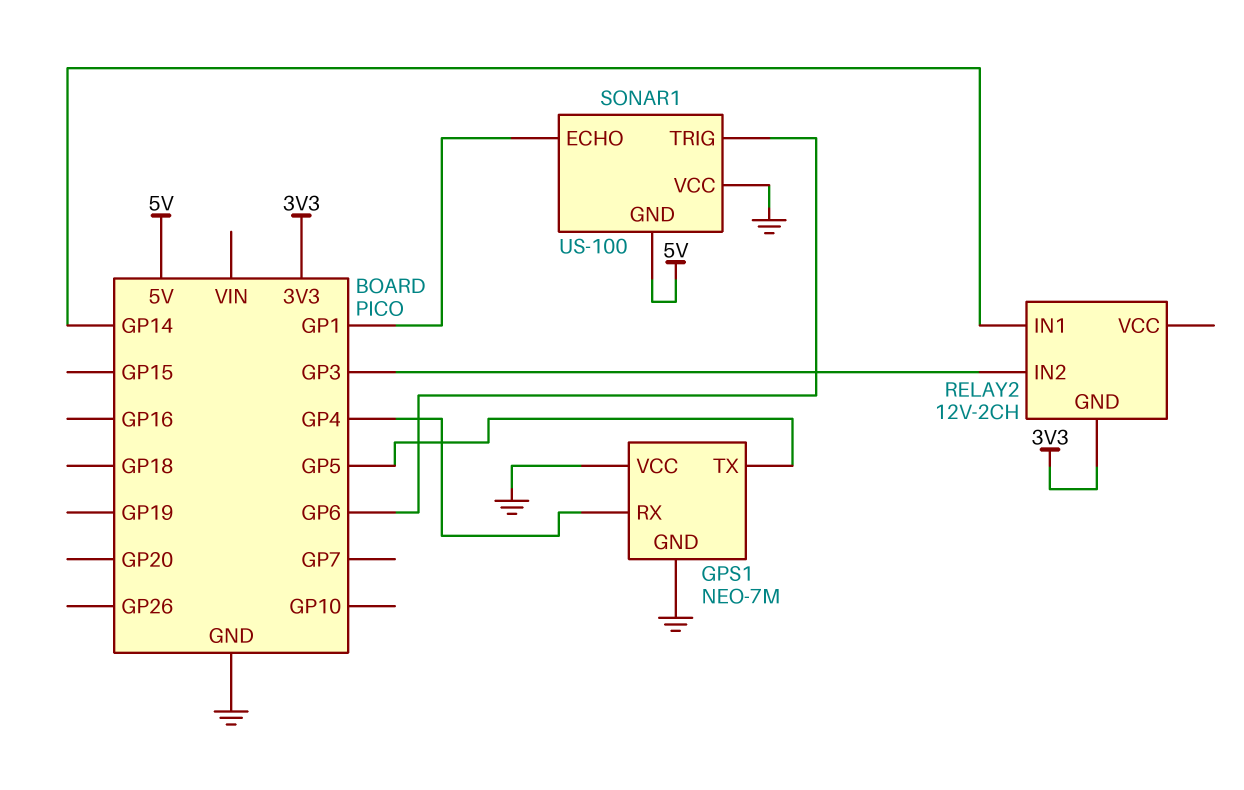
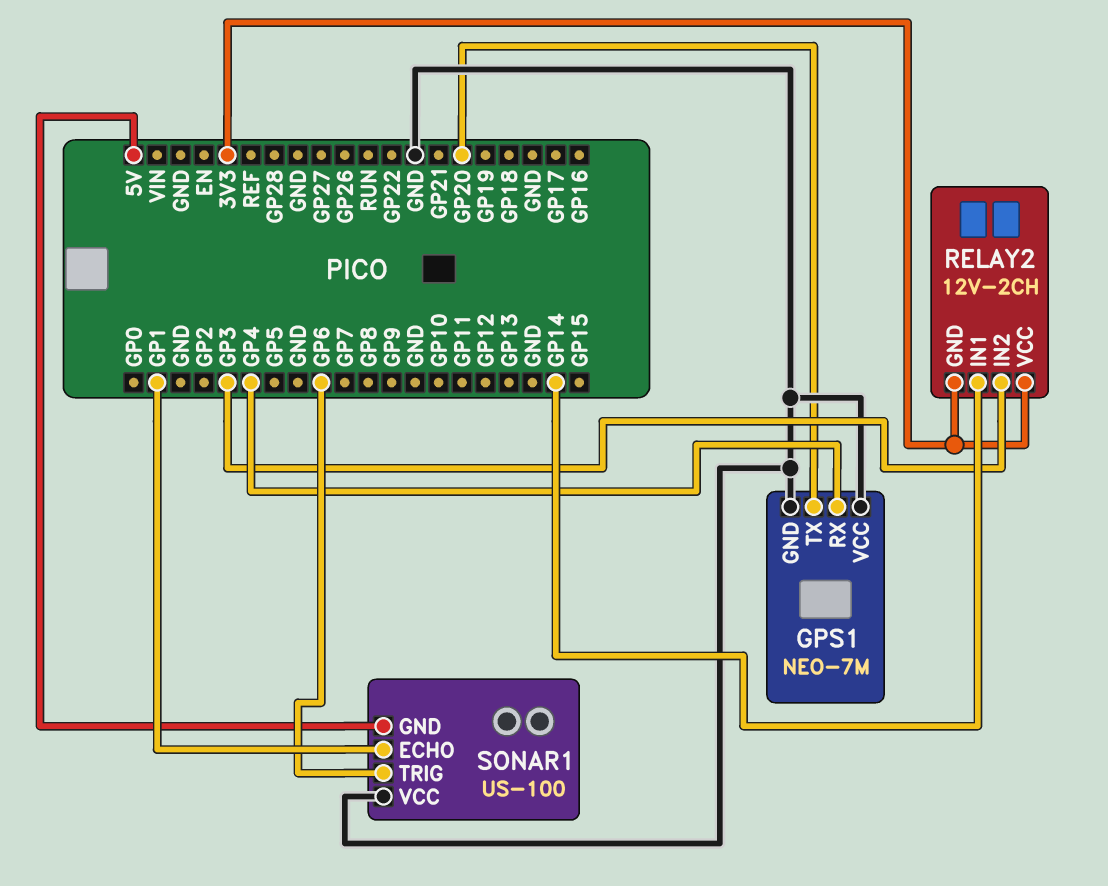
GPS1 pin TX: GP5 -> GP20
RELAY2 pin VCC: none -> 3V3

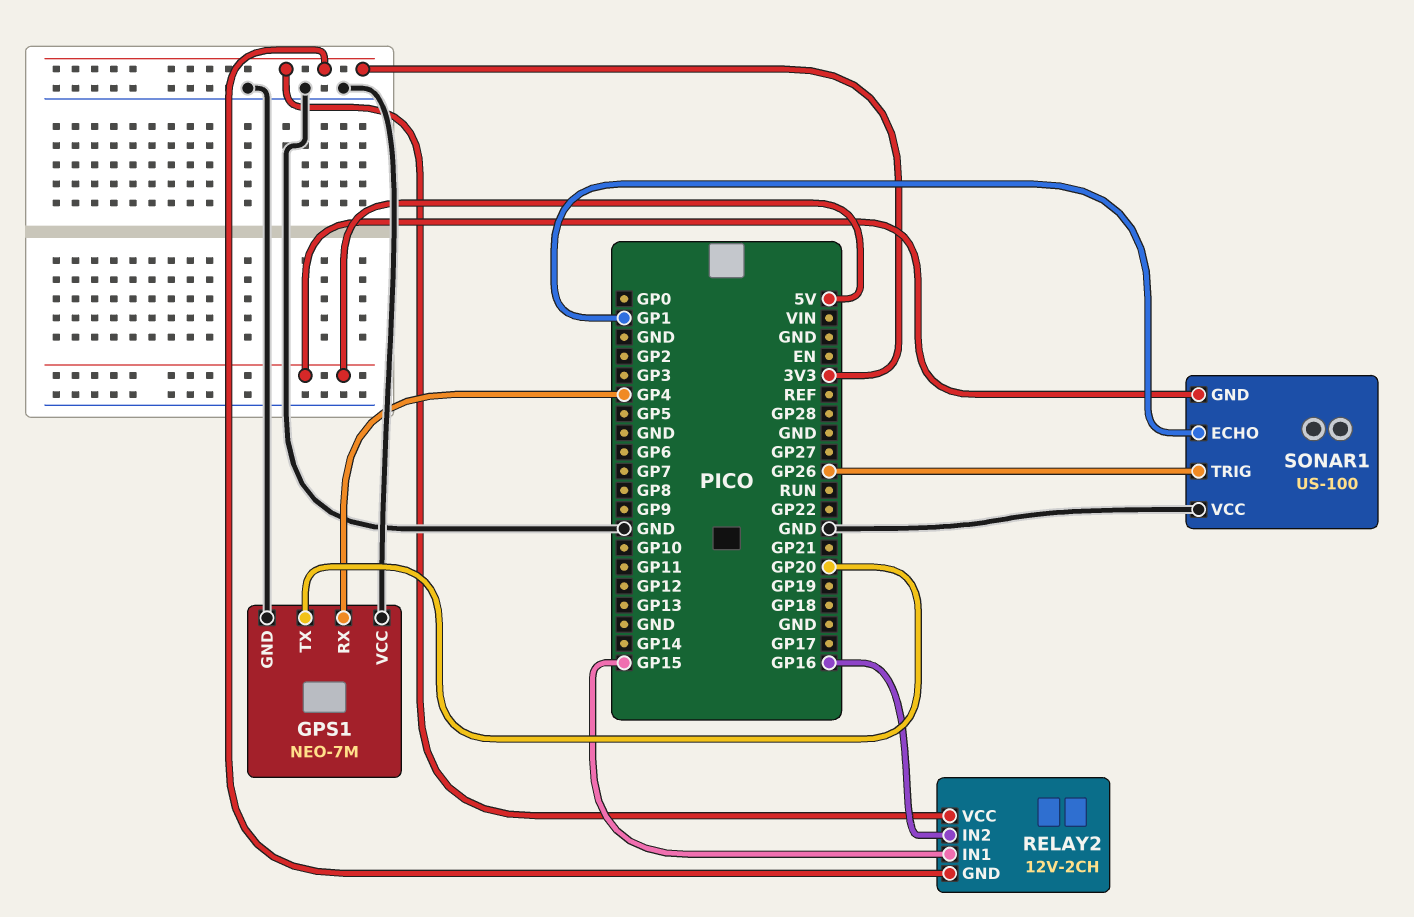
RELAY2 pin IN1: GP14 -> GP15
RELAY2 pin IN2: GP3 -> GP16
SONAR1 pin TRIG: GP6 -> GP26

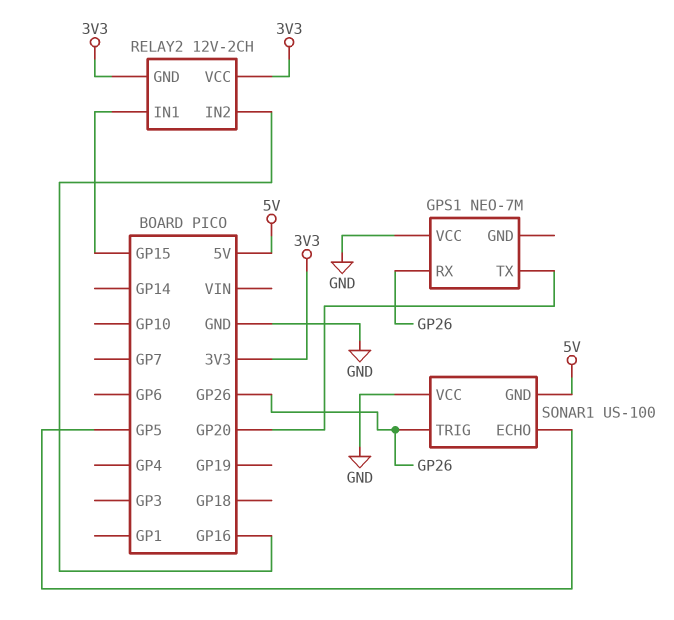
GPS1 pin GND: GND -> none
GPS1 pin RX: GP4 -> GP26
SONAR1 pin ECHO: GP1 -> GP5

